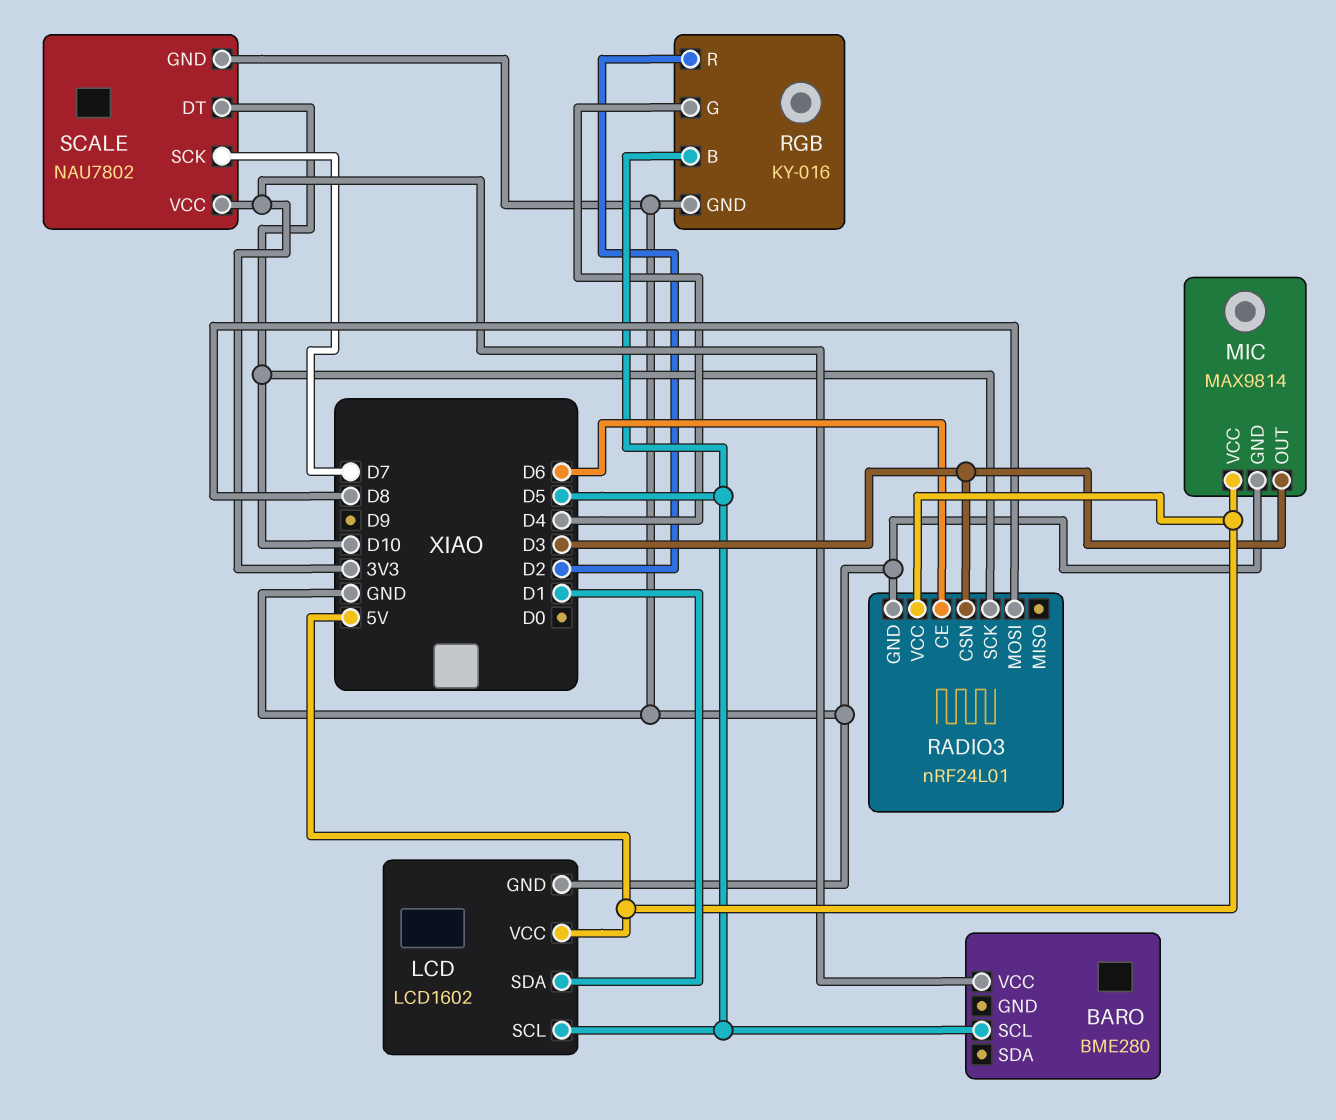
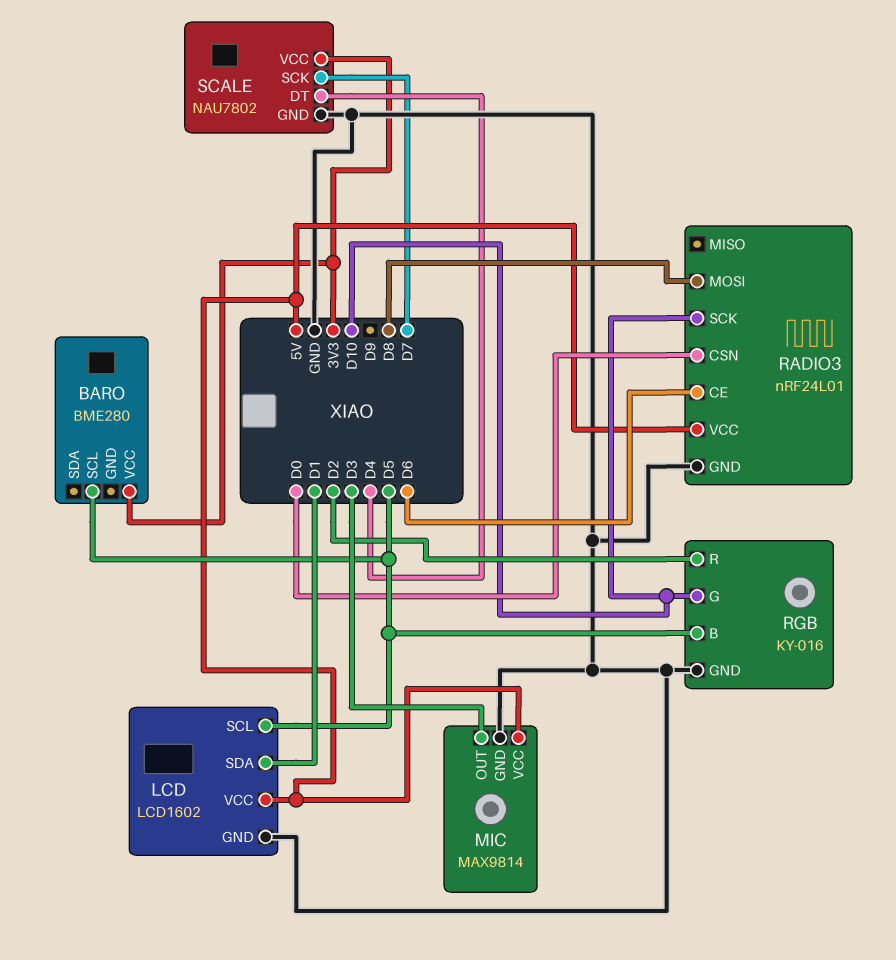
RADIO3 pin CSN: D3 -> D0
RGB pin G: D4 -> D10
SCALE pin DT: D10 -> D4

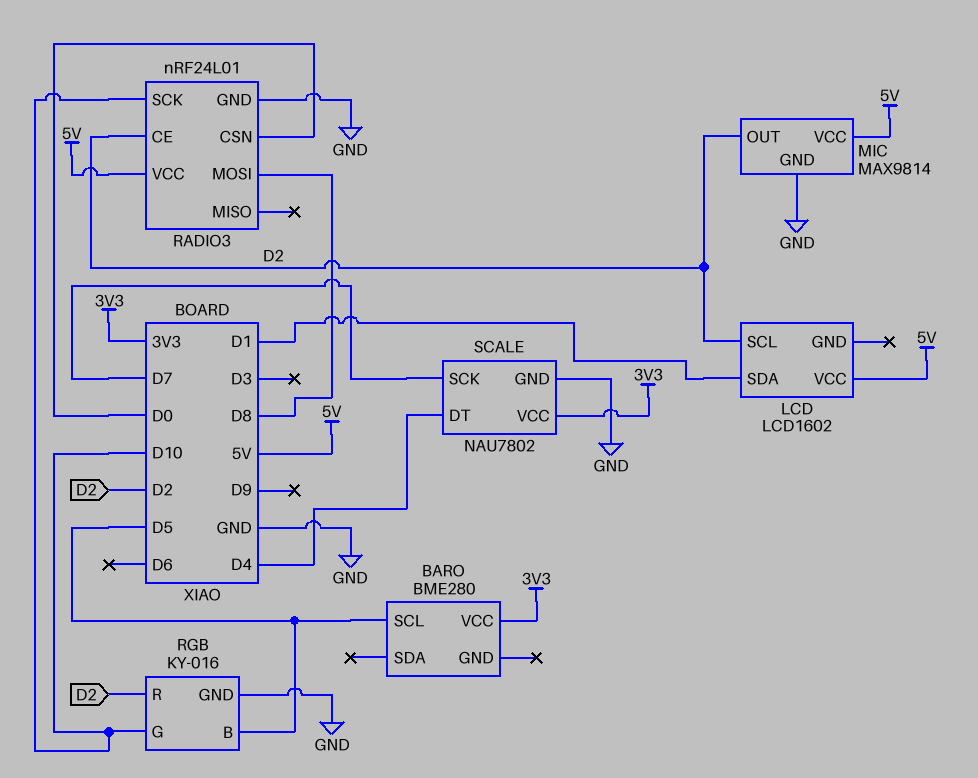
LCD pin GND: GND -> none
LCD pin SCL: D5 -> D2
MIC pin OUT: D3 -> D2
RADIO3 pin CE: D6 -> D2

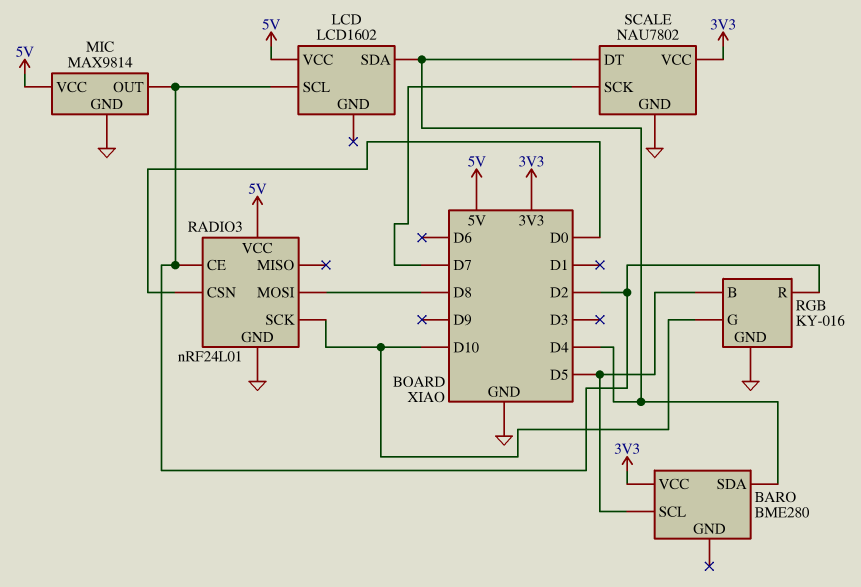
BARO pin SDA: none -> D4
LCD pin SDA: D1 -> D4

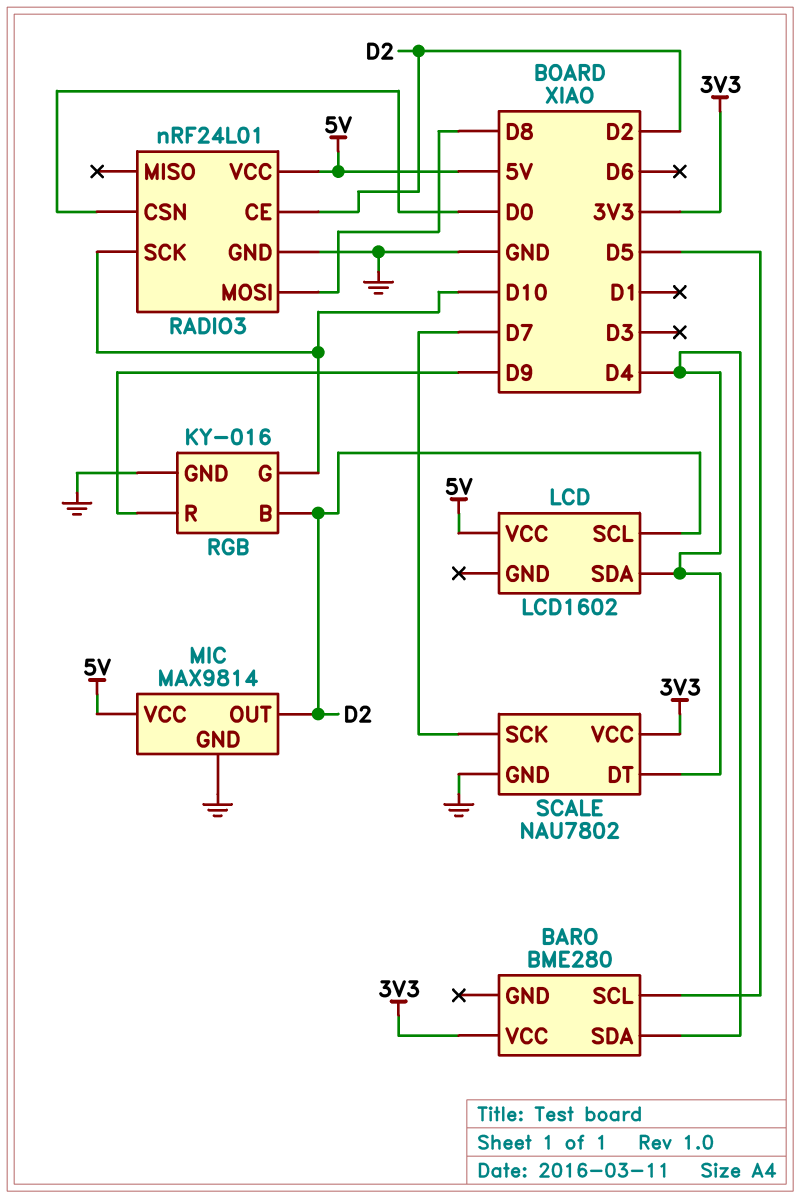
RGB pin B: D5 -> D2
RGB pin R: D2 -> D9

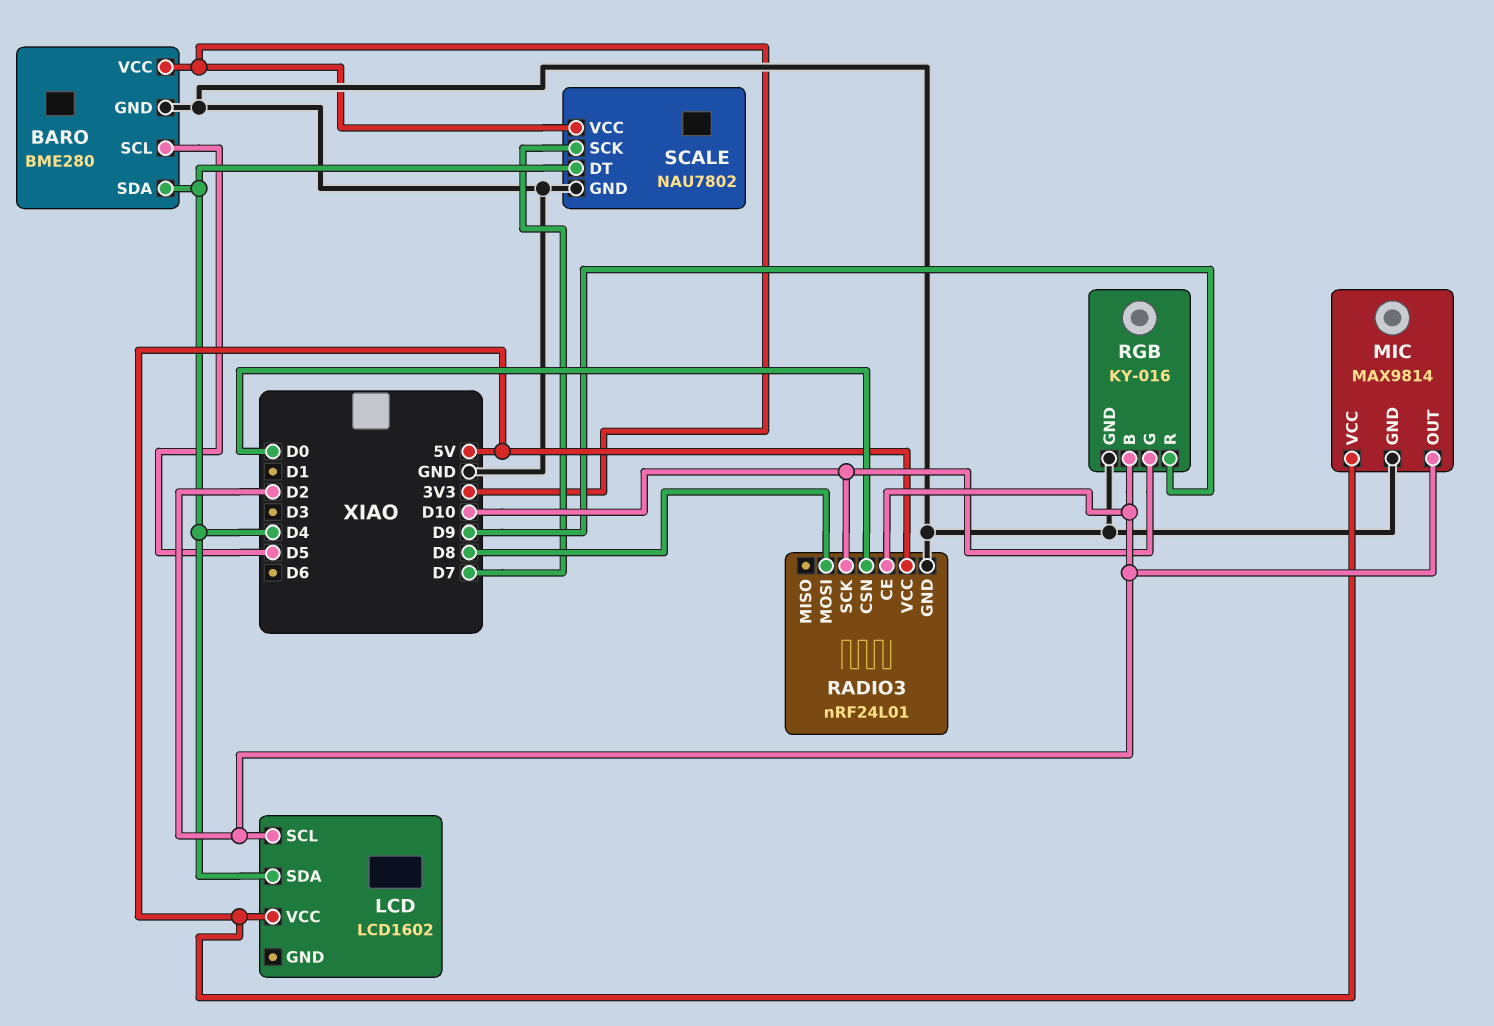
BARO pin GND: none -> GND

